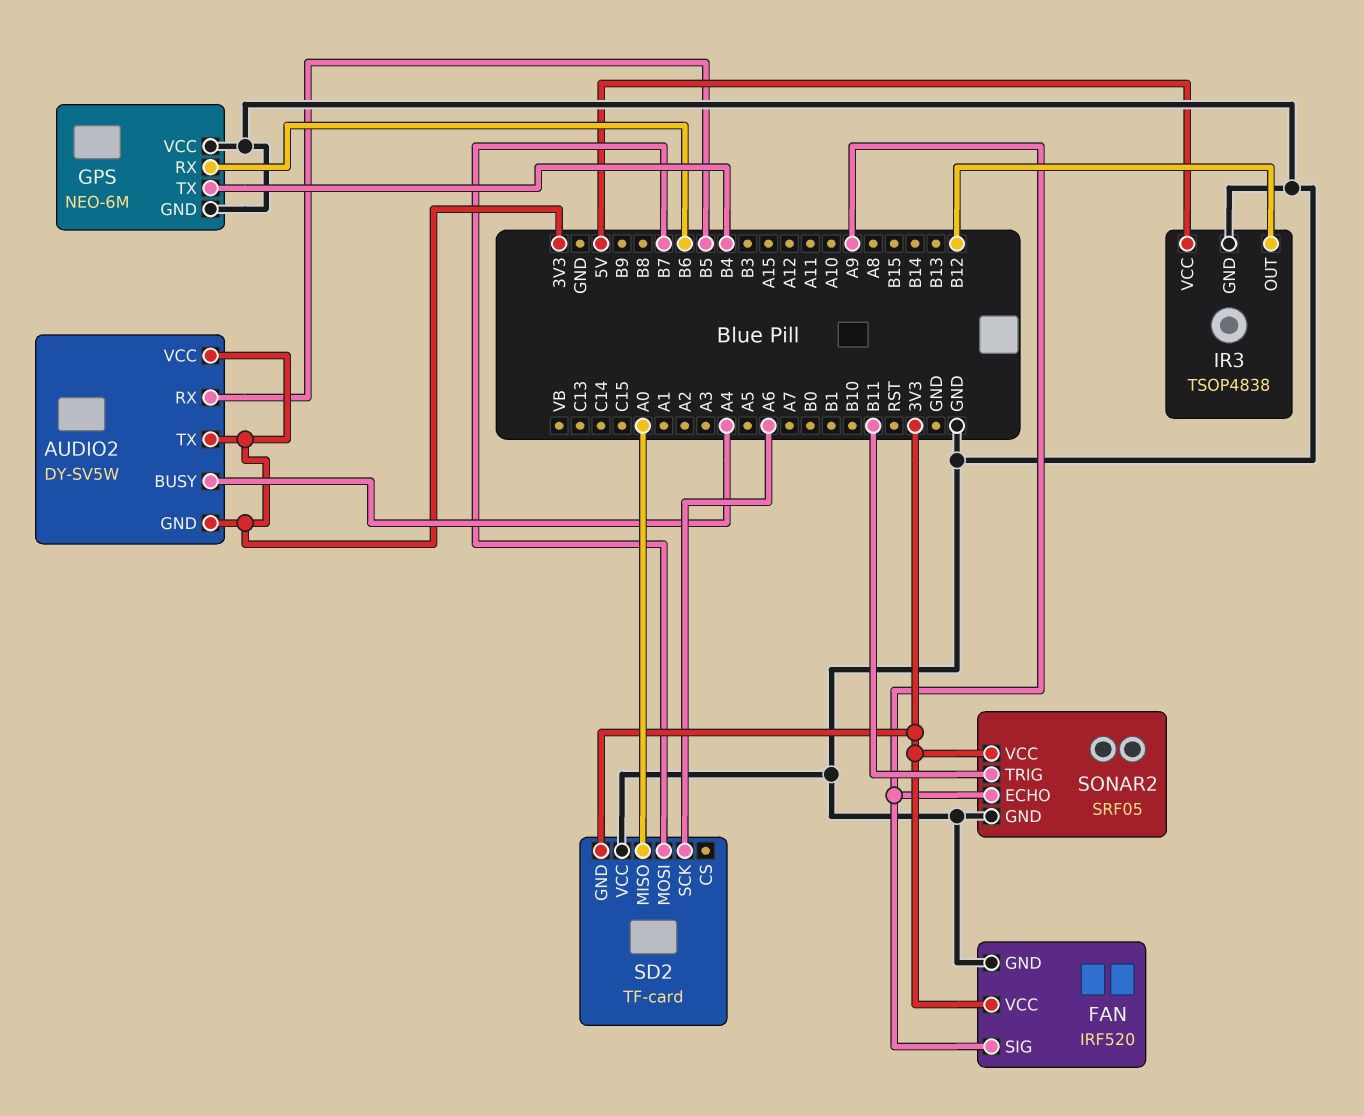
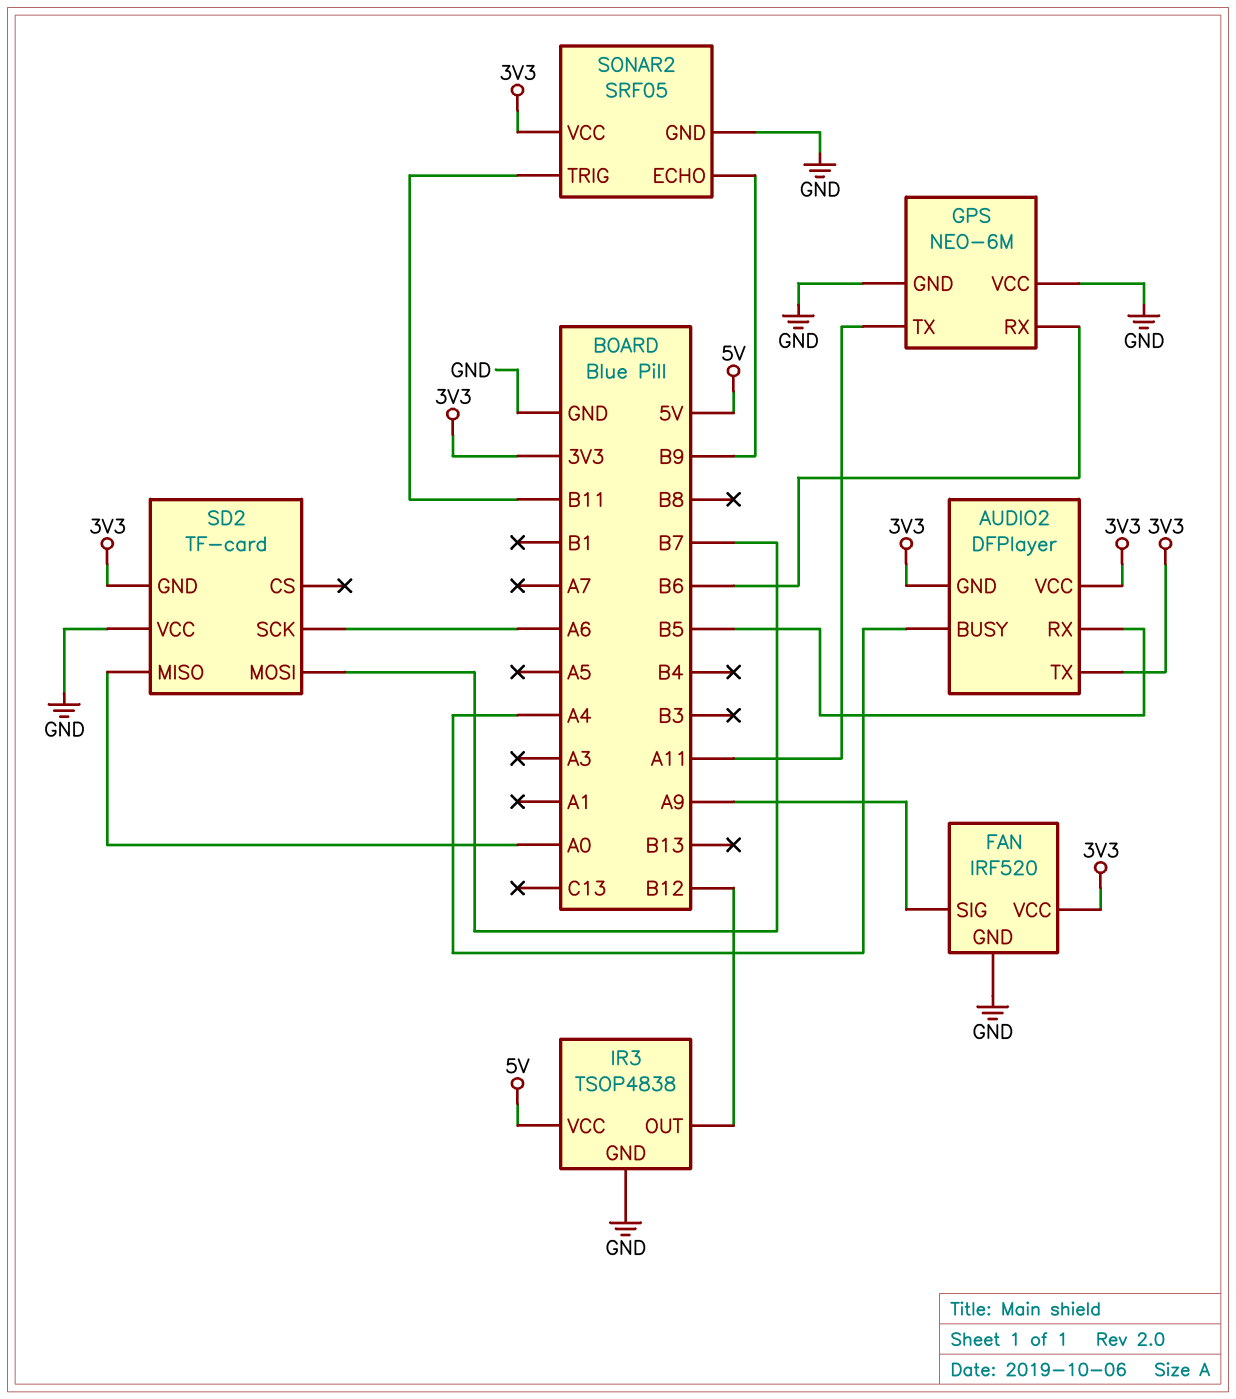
AUDIO2: DY-SV5W -> DFPlayer
GPS pin TX: B4 -> A11
SONAR2 pin ECHO: A9 -> B9

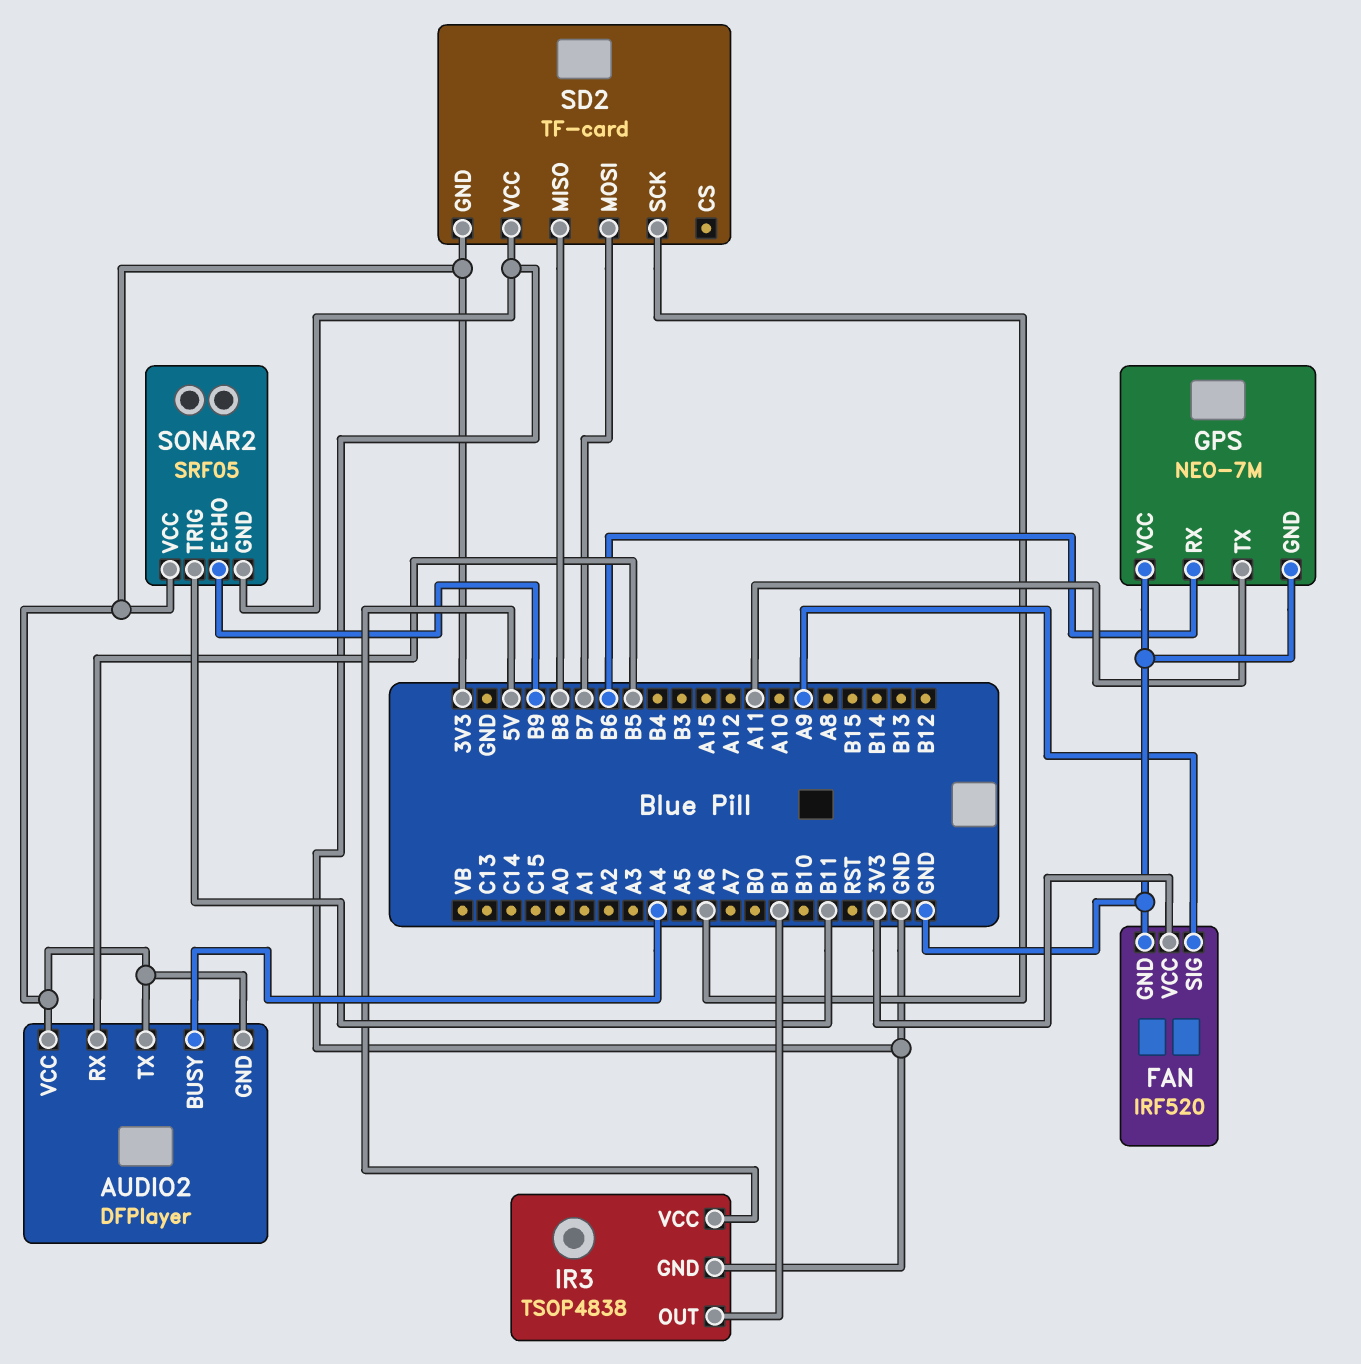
GPS: NEO-6M -> NEO-7M
IR3 pin OUT: B12 -> B1
SD2 pin MISO: A0 -> B8

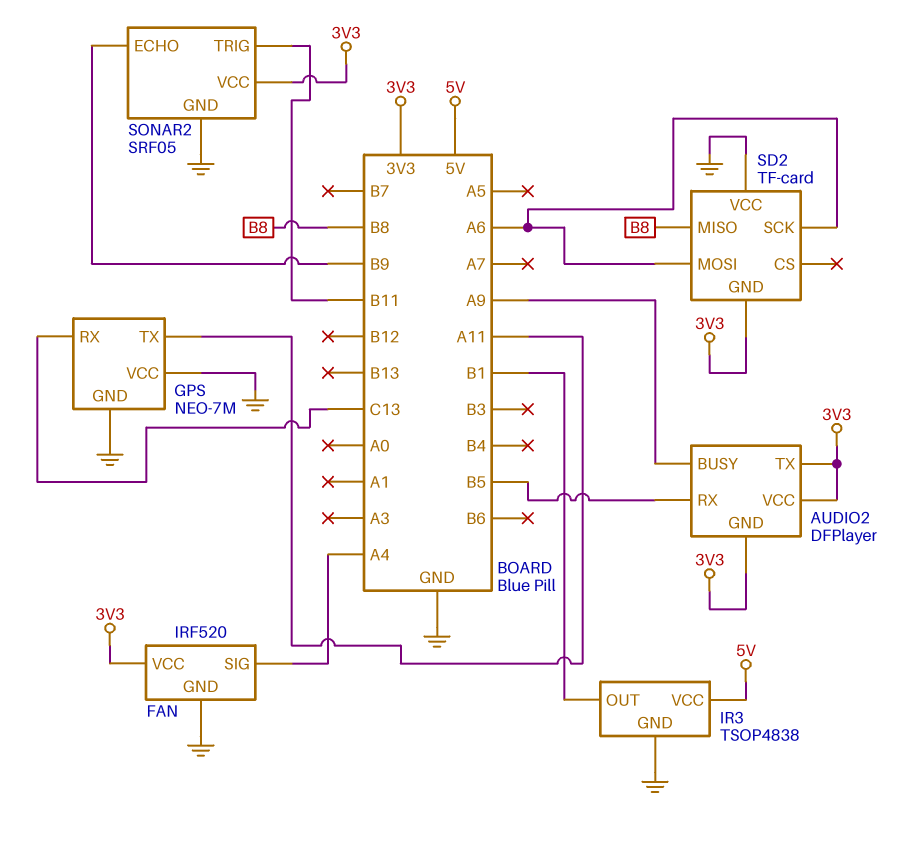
AUDIO2 pin BUSY: A4 -> A9
FAN pin SIG: A9 -> A4
GPS pin RX: B6 -> C13
SD2 pin MOSI: B7 -> A6

